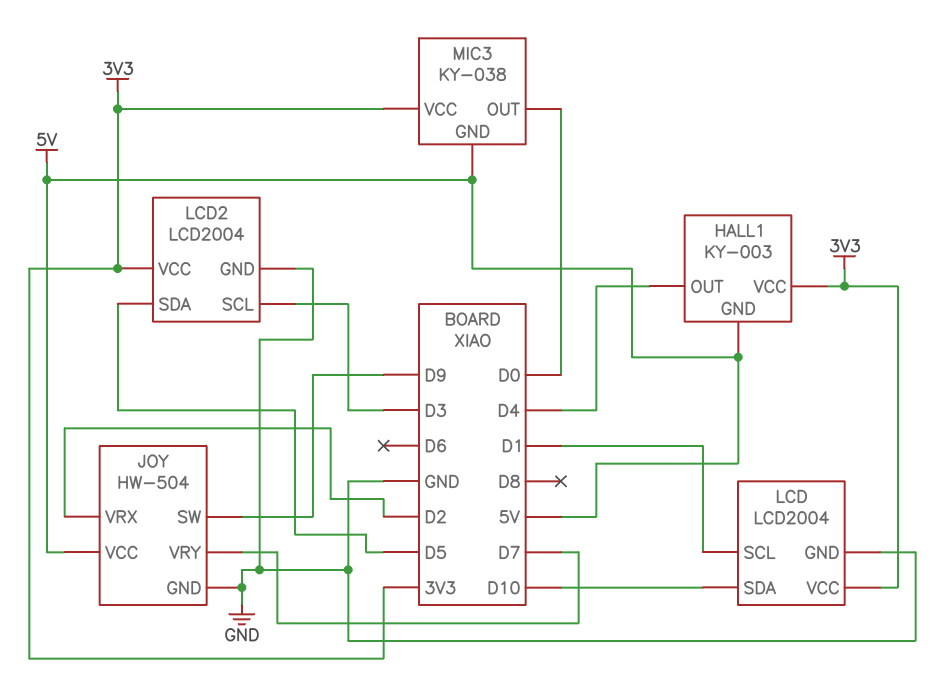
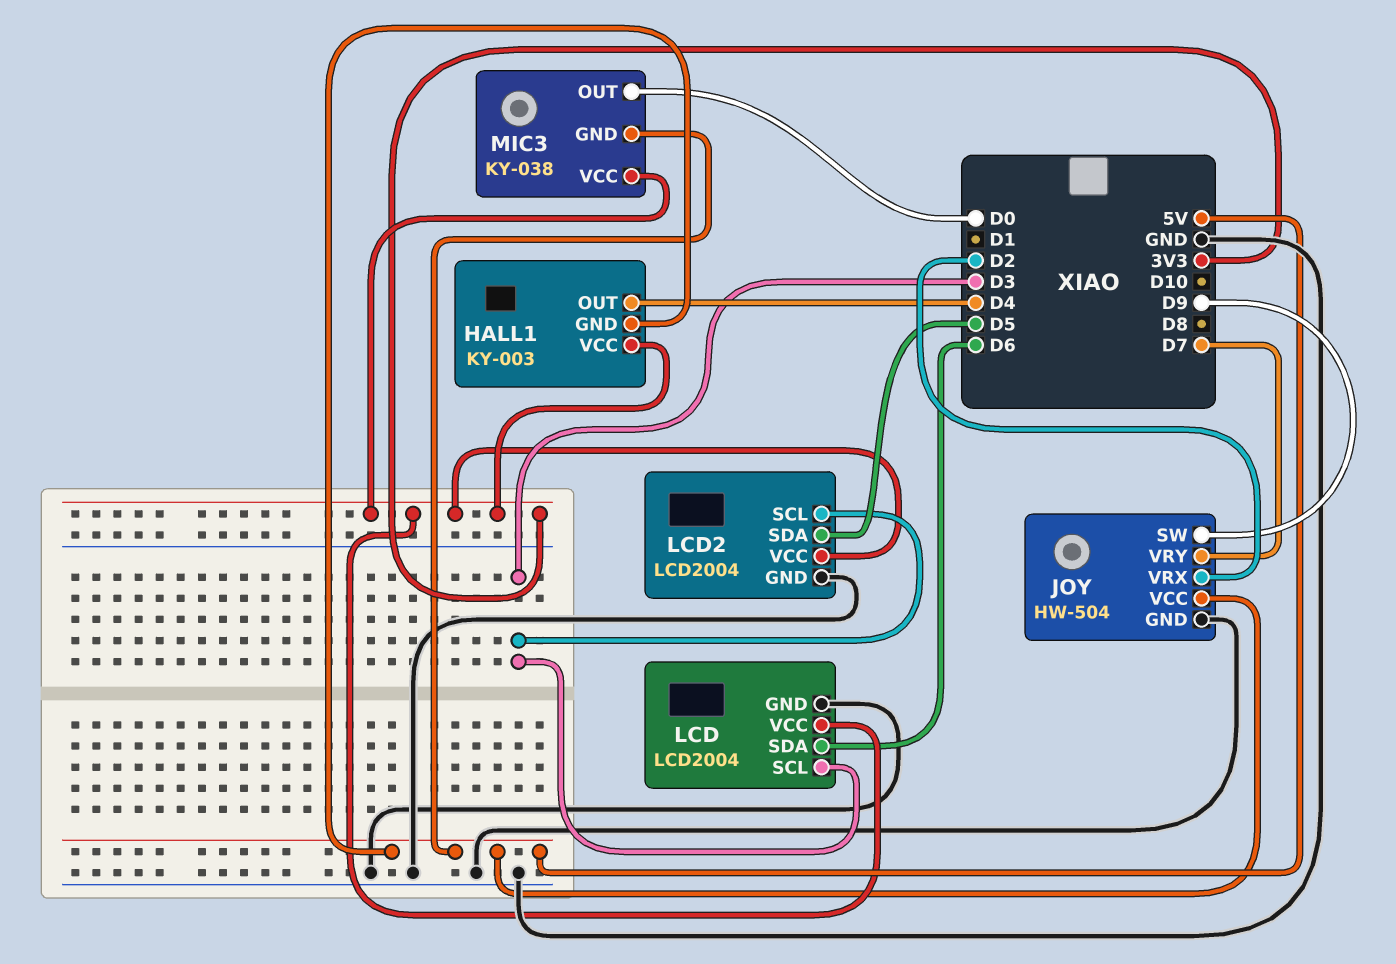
LCD pin SCL: D1 -> D3
LCD pin SDA: D10 -> D6

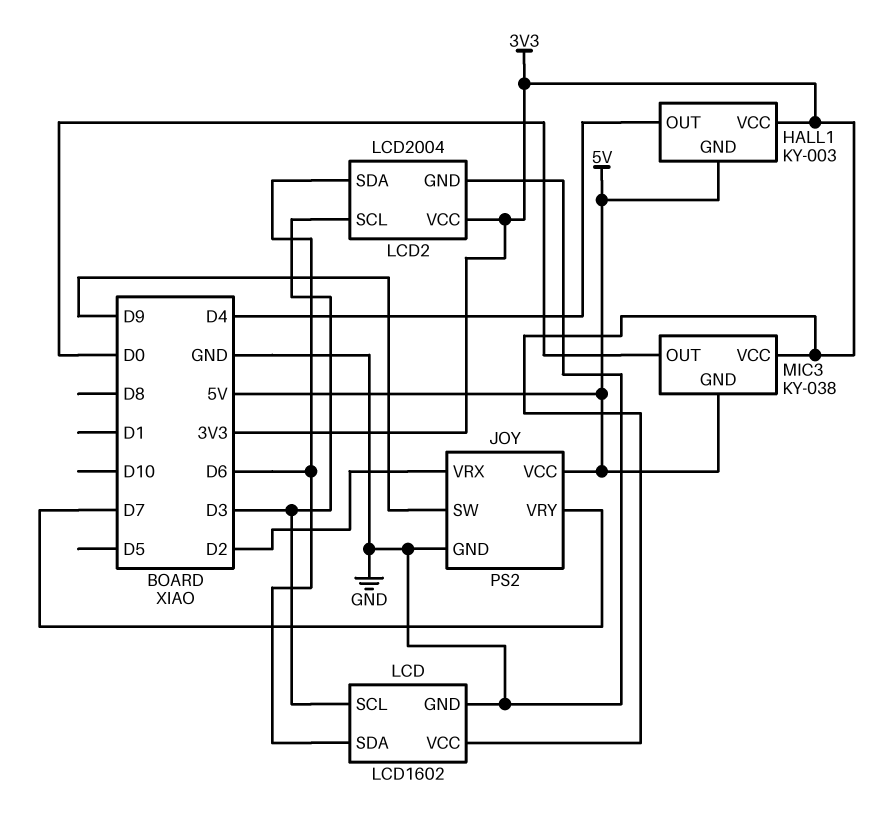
JOY: HW-504 -> PS2
LCD: LCD2004 -> LCD1602
LCD2 pin SDA: D5 -> D6

